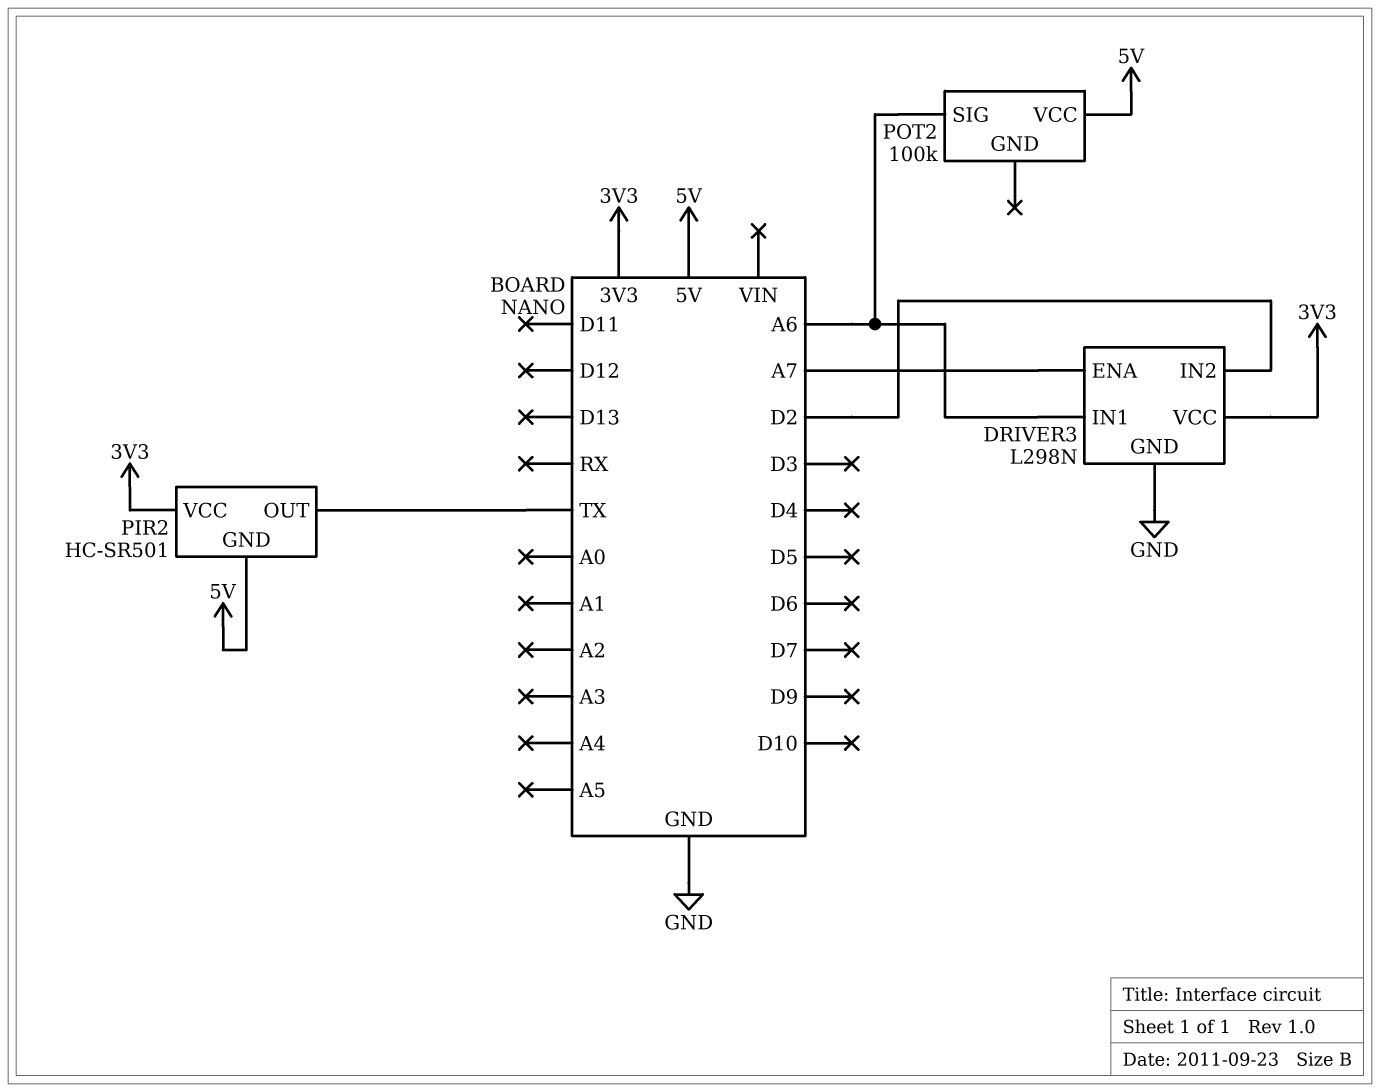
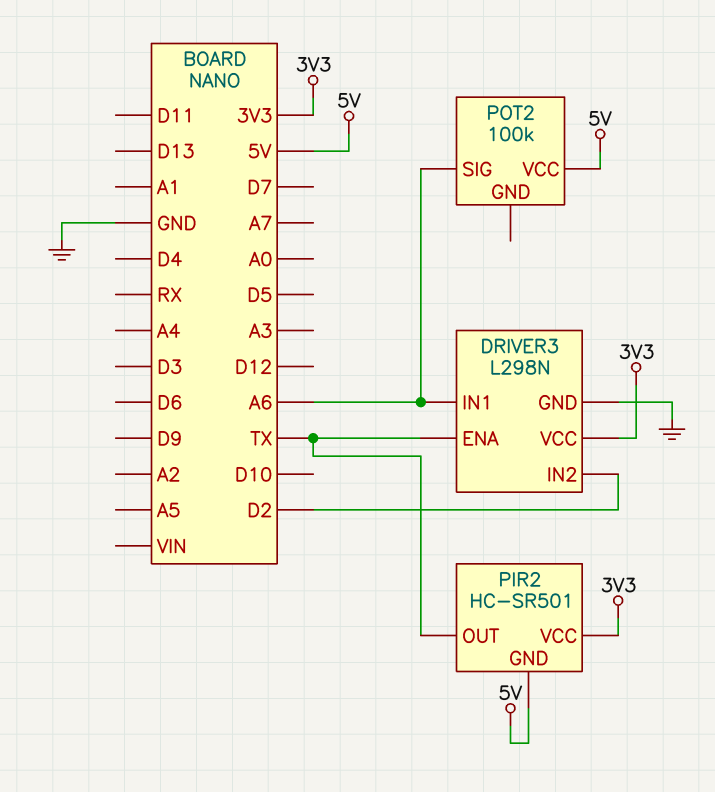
DRIVER3 pin ENA: A7 -> TX

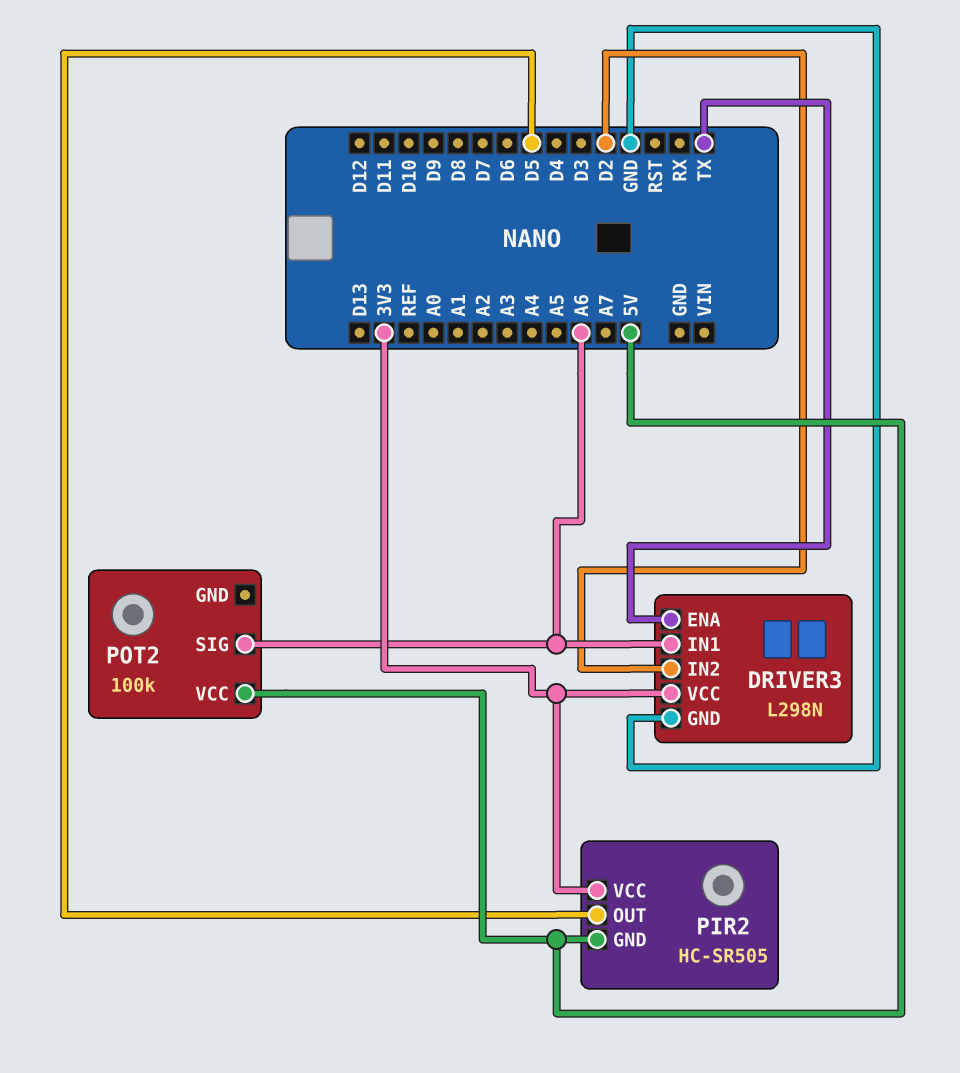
PIR2: HC-SR501 -> HC-SR505
PIR2 pin OUT: TX -> D5

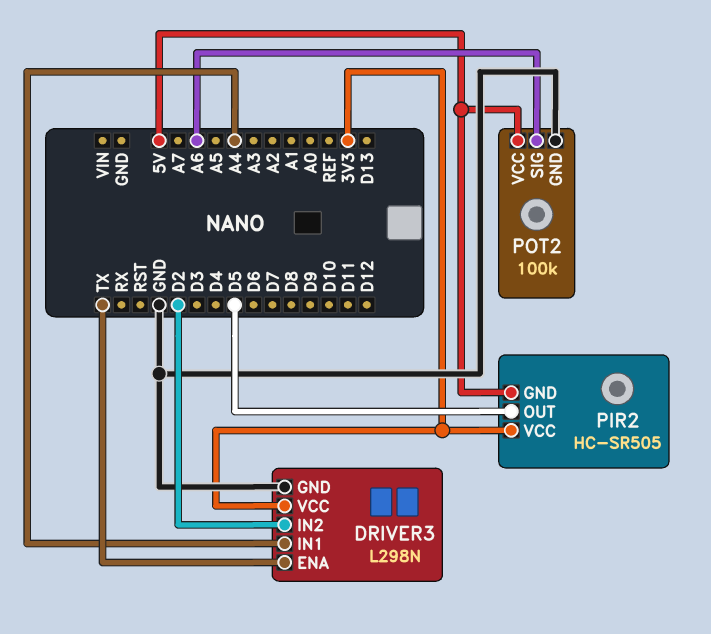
DRIVER3 pin IN1: A6 -> A4
POT2 pin GND: none -> GND

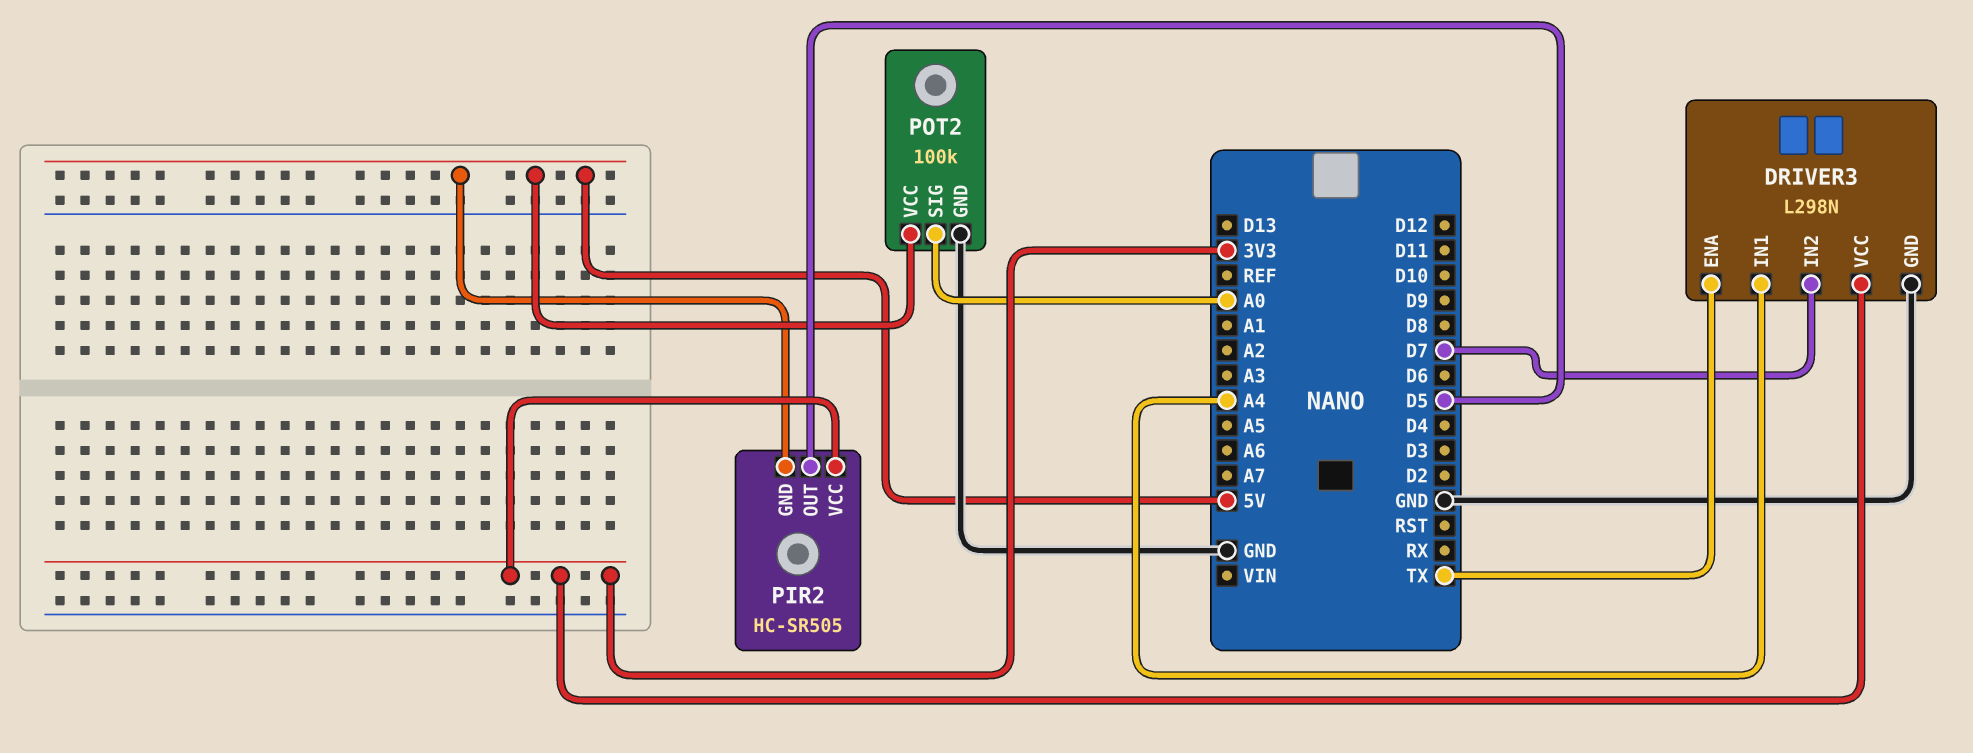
DRIVER3 pin IN2: D2 -> D7
POT2 pin SIG: A6 -> A0

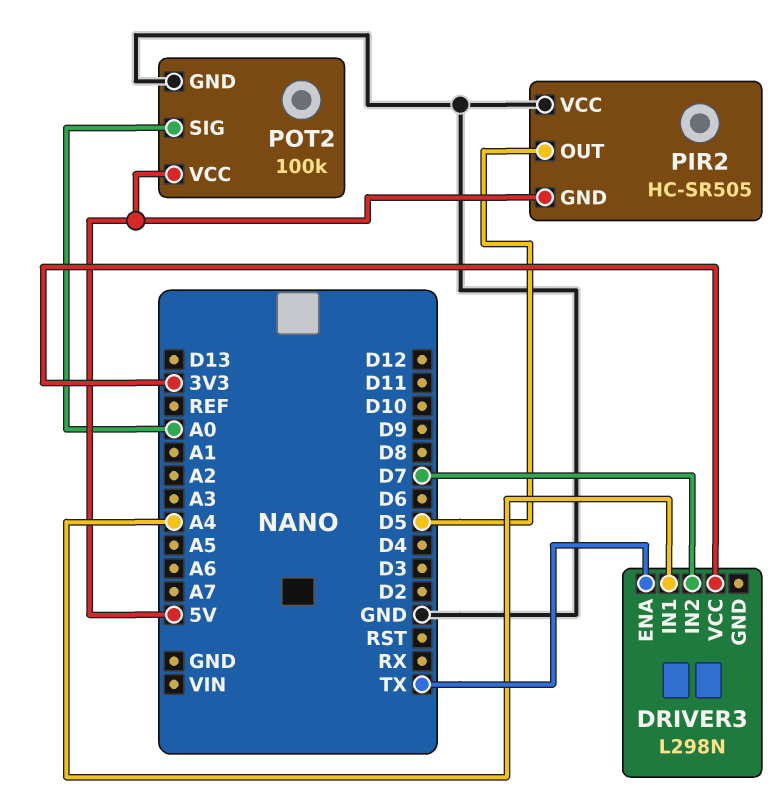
DRIVER3 pin GND: GND -> none
PIR2 pin VCC: 3V3 -> GND

